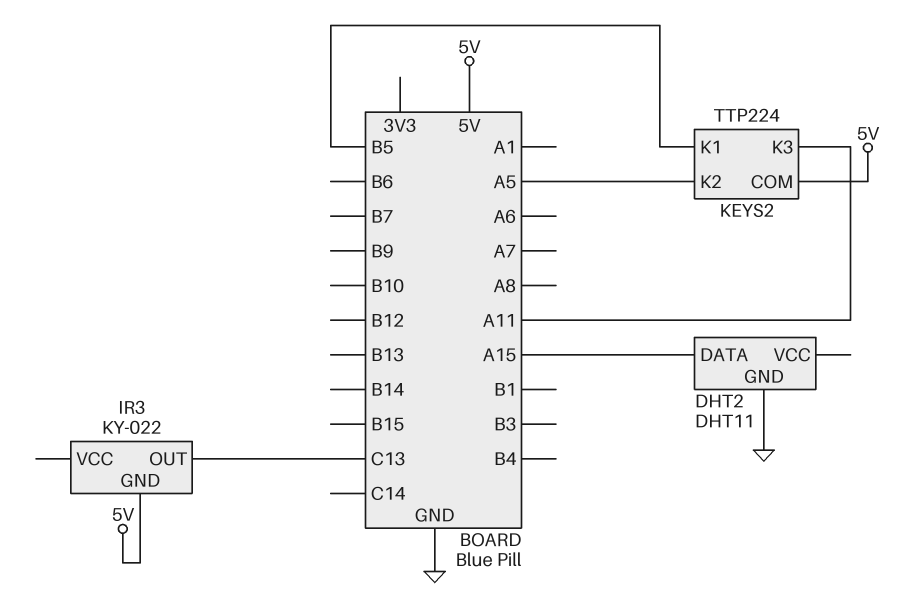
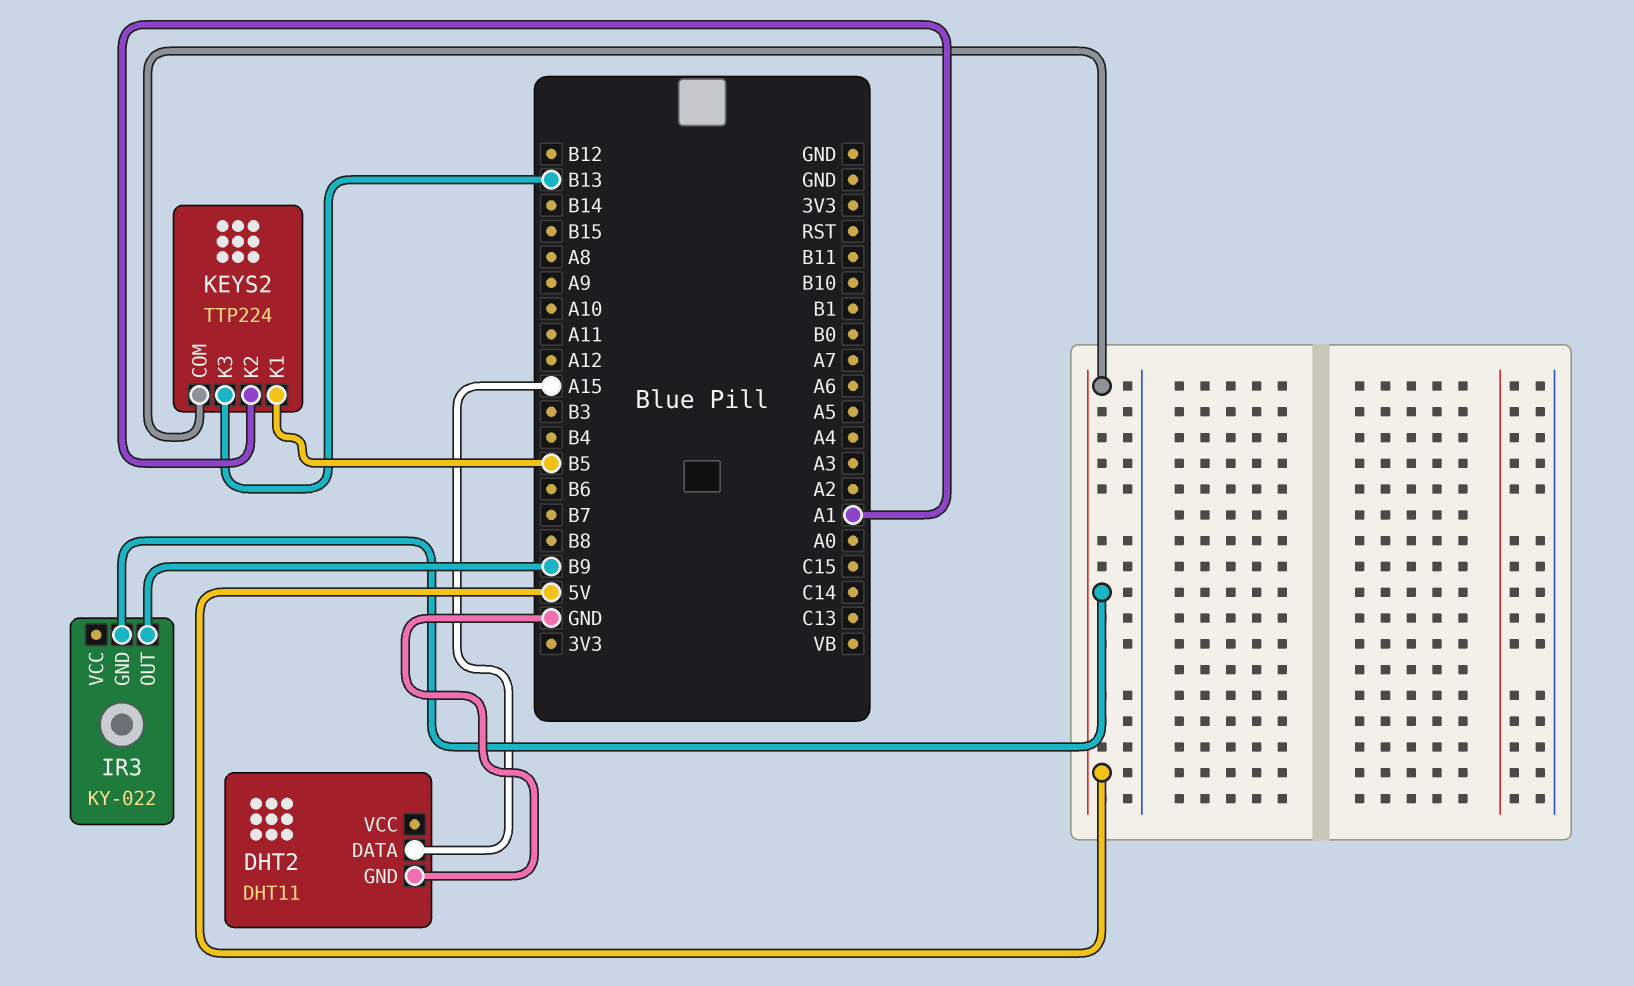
IR3 pin OUT: C13 -> B9
KEYS2 pin K2: A5 -> A1
KEYS2 pin K3: A11 -> B13

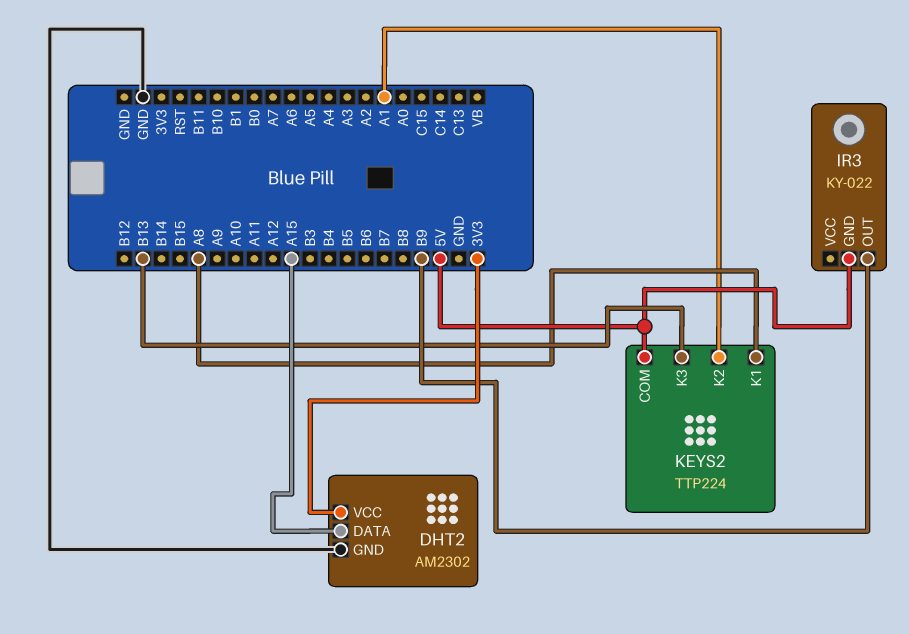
DHT2: DHT11 -> AM2302
DHT2 pin VCC: none -> 3V3
KEYS2 pin K1: B5 -> A8

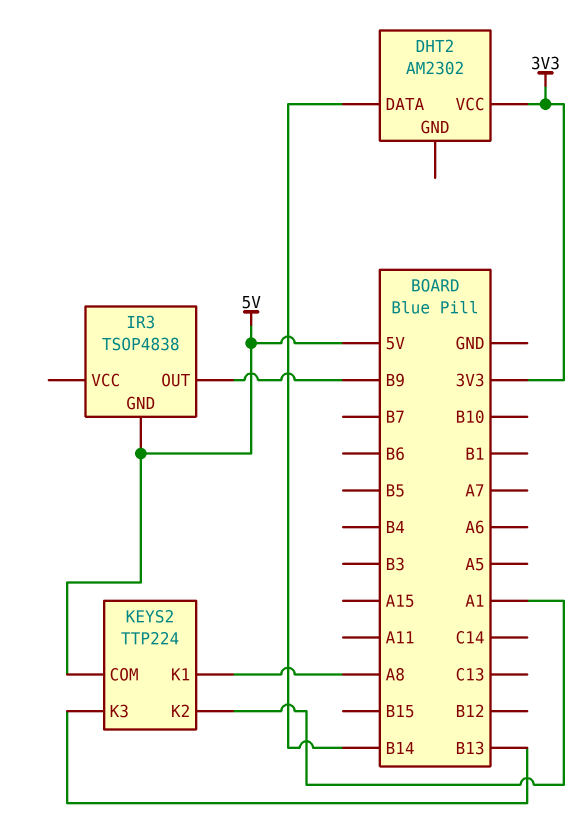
DHT2 pin DATA: A15 -> B14
DHT2 pin GND: GND -> none
IR3: KY-022 -> TSOP4838

